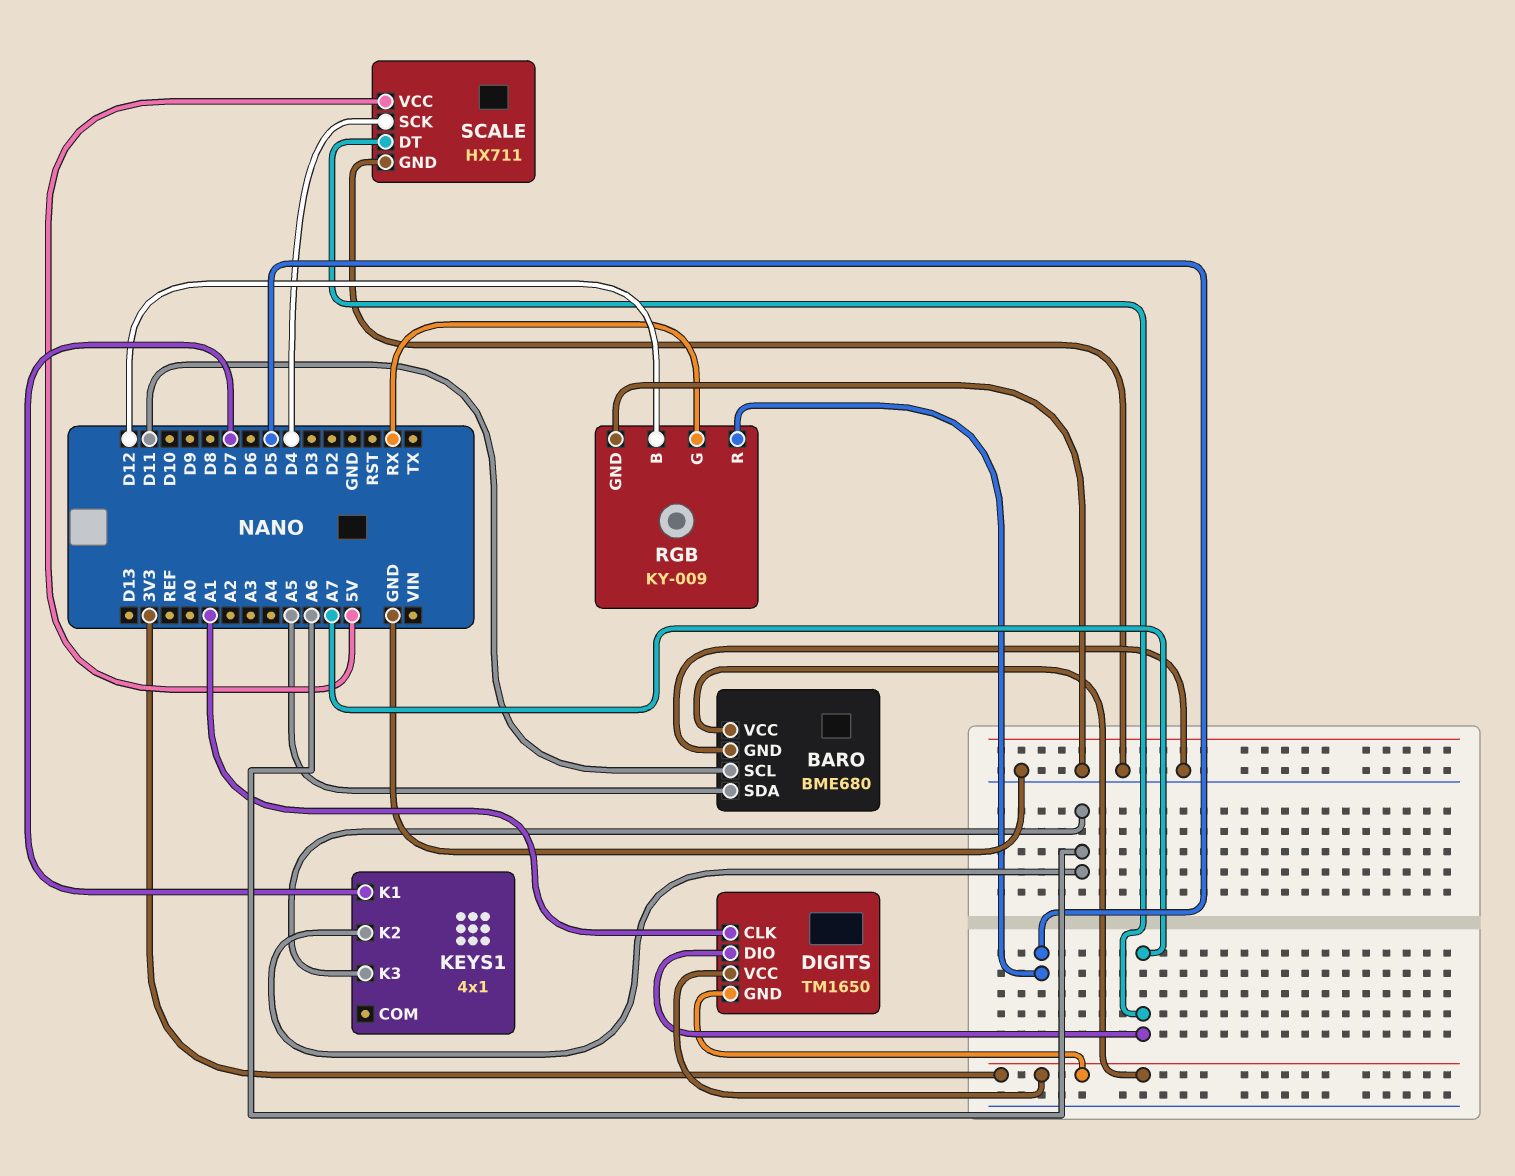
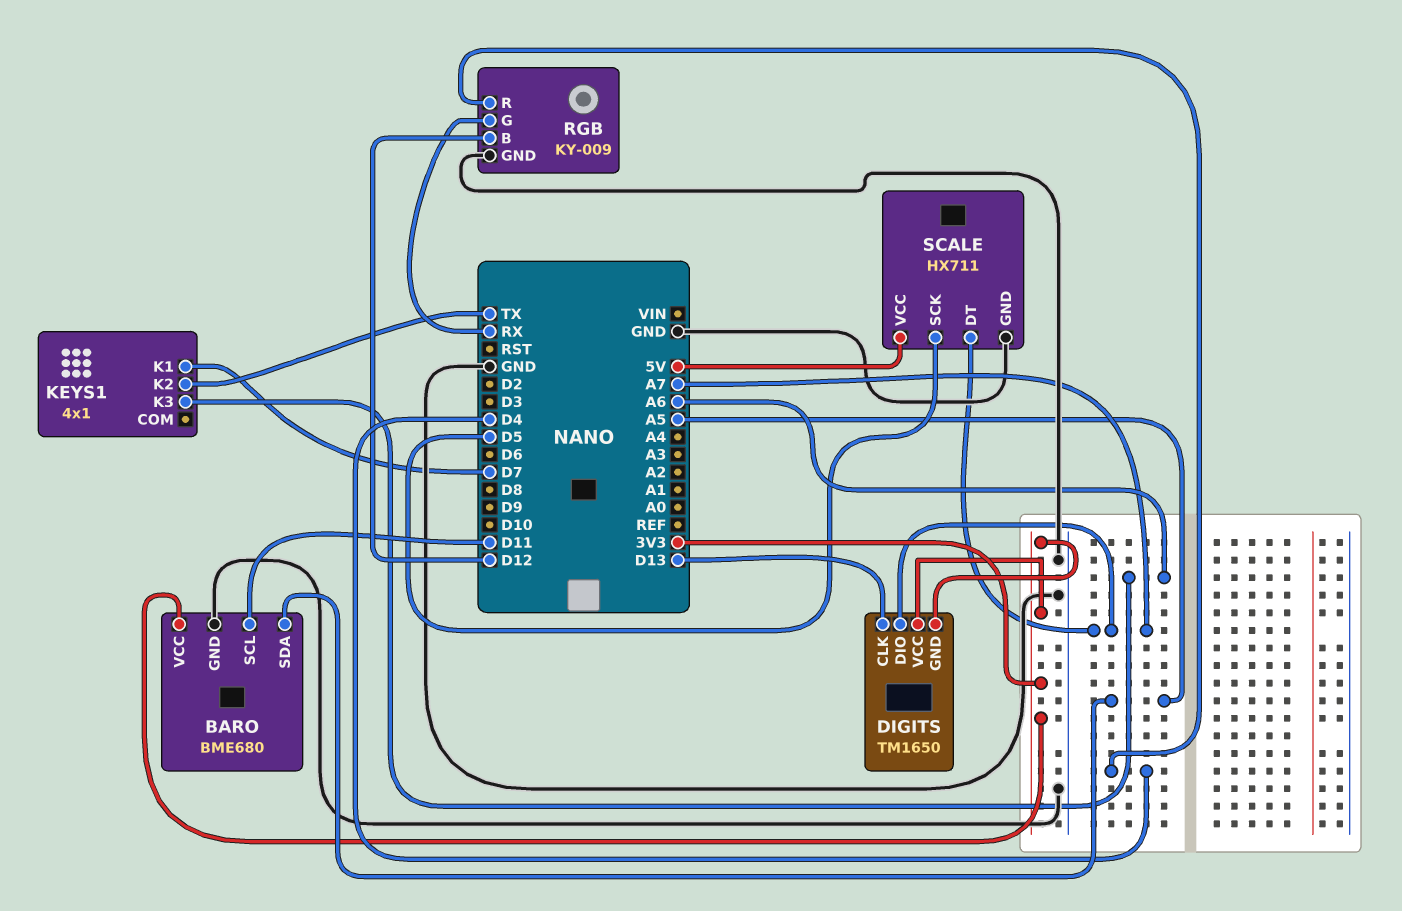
DIGITS pin CLK: A1 -> D13
KEYS1 pin K2: A6 -> TX
RGB pin R: D5 -> D4
SCALE pin SCK: D4 -> D5

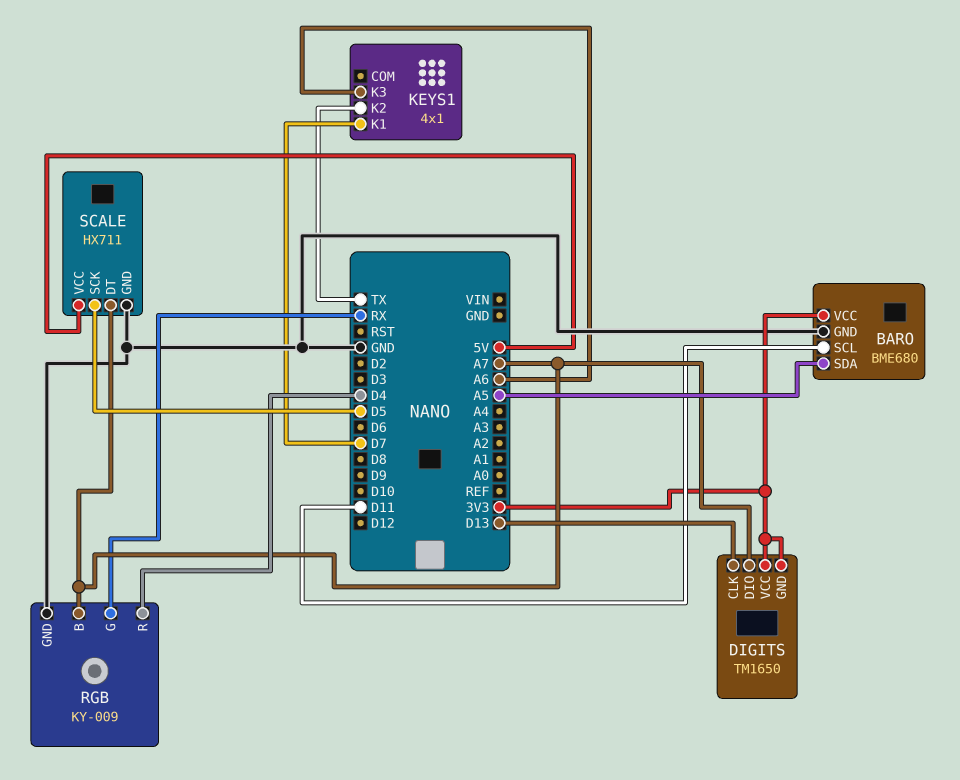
RGB pin B: D12 -> A7

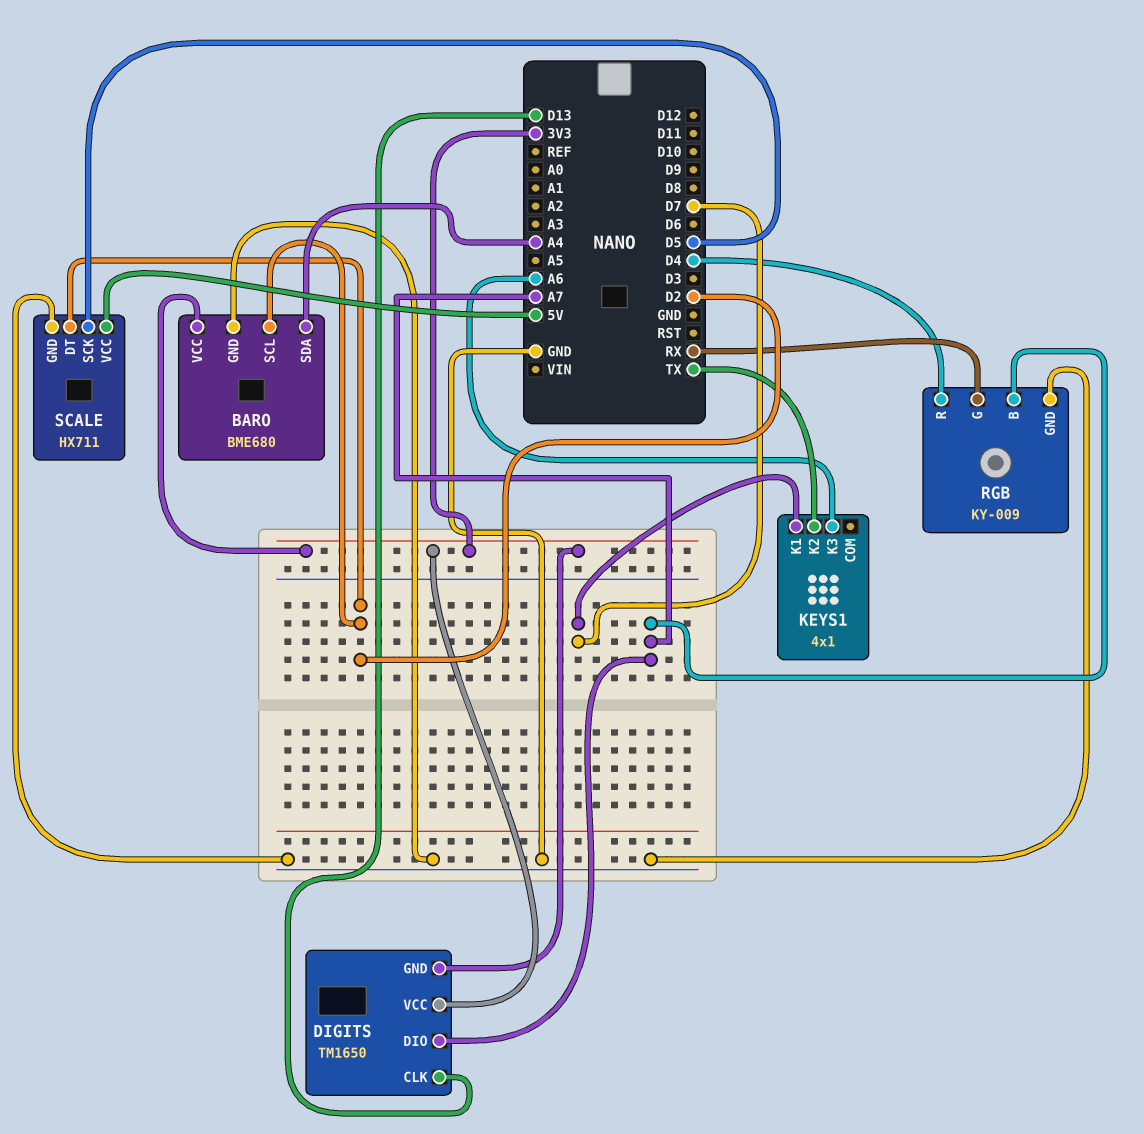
BARO pin SCL: D11 -> D2
BARO pin SDA: A5 -> A4
SCALE pin DT: A7 -> D2

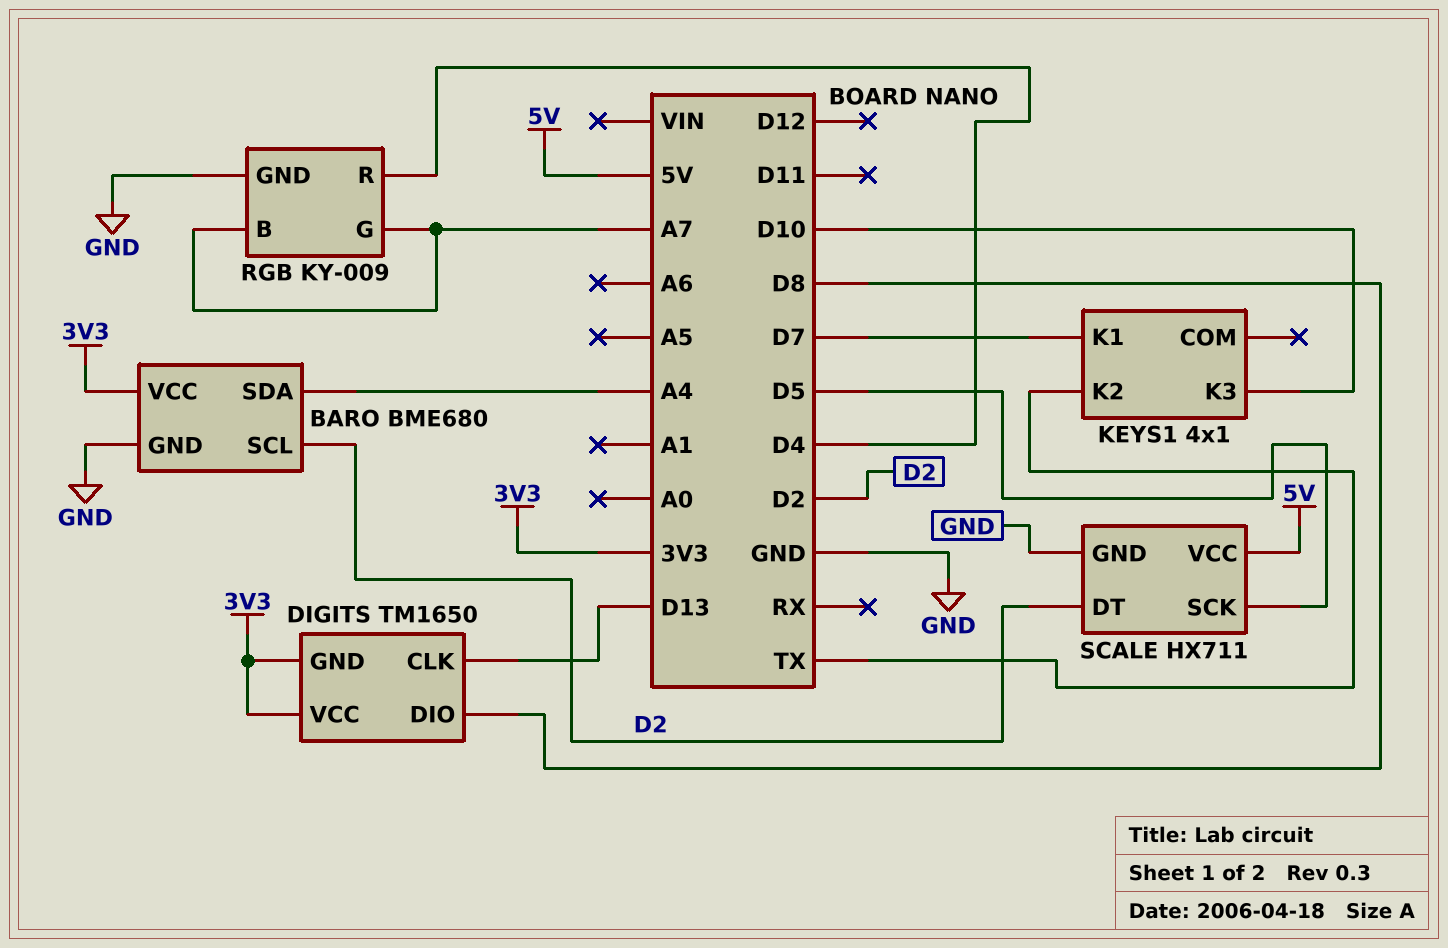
DIGITS pin DIO: A7 -> D8
KEYS1 pin K3: A6 -> D10
RGB pin G: RX -> A7

